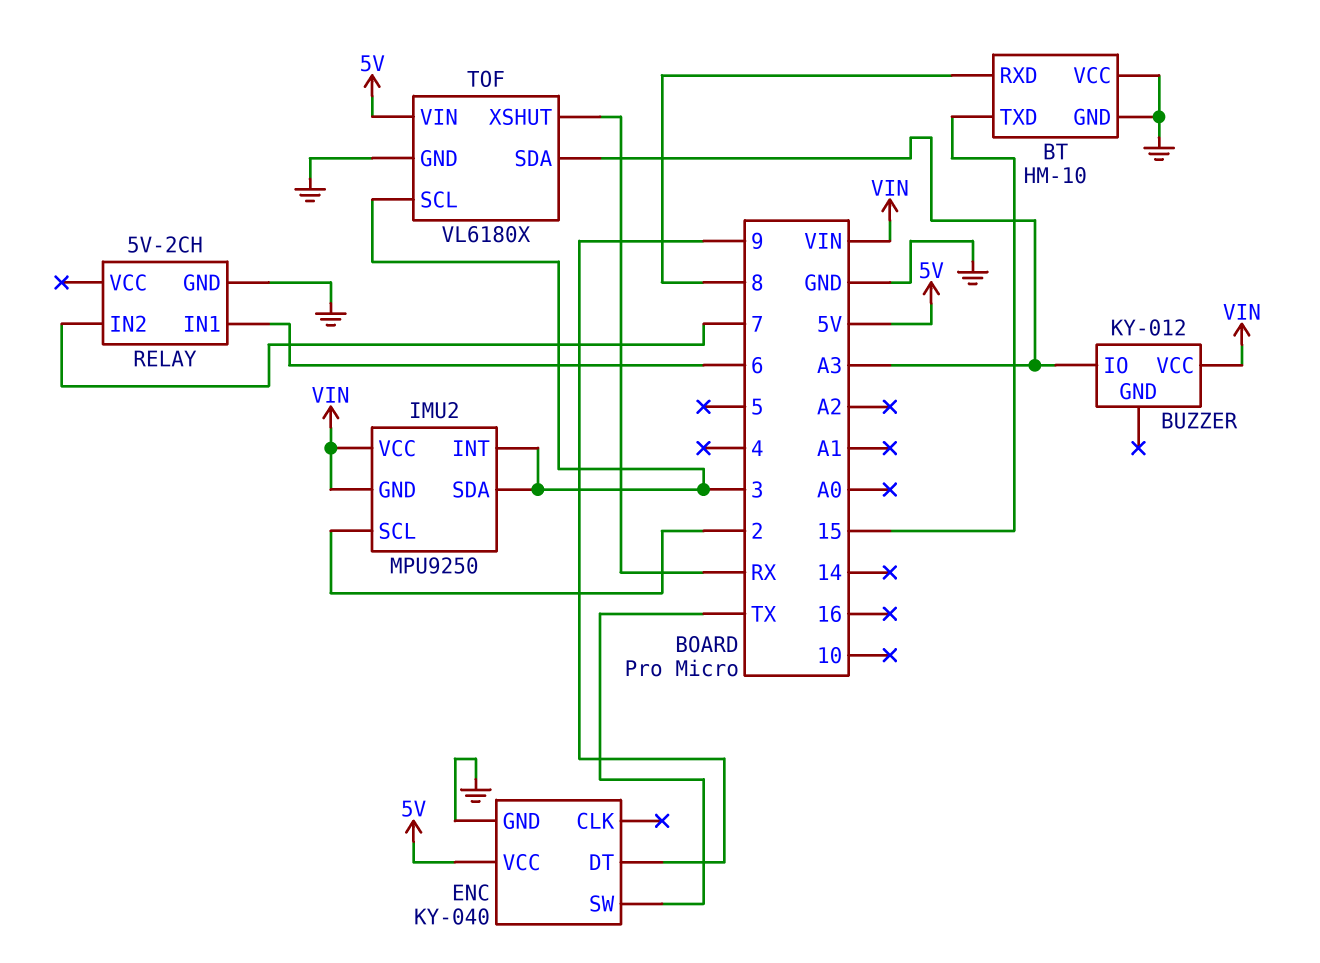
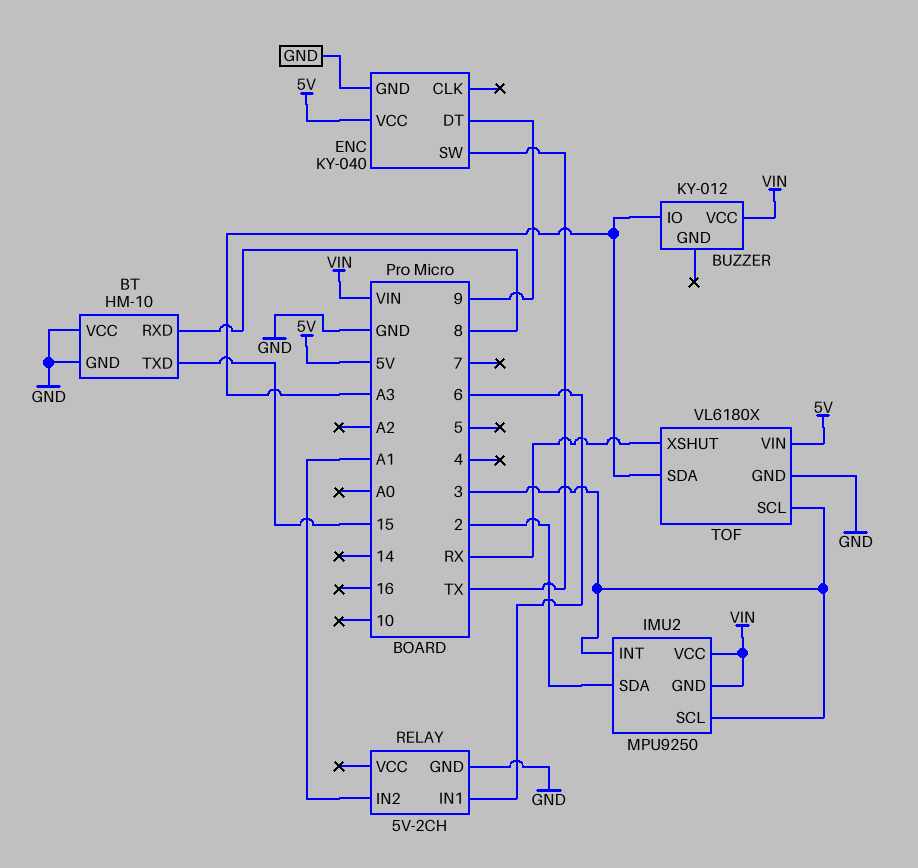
IMU2 pin SCL: 2 -> 3
IMU2 pin SDA: 3 -> 2
RELAY pin IN2: 7 -> A1

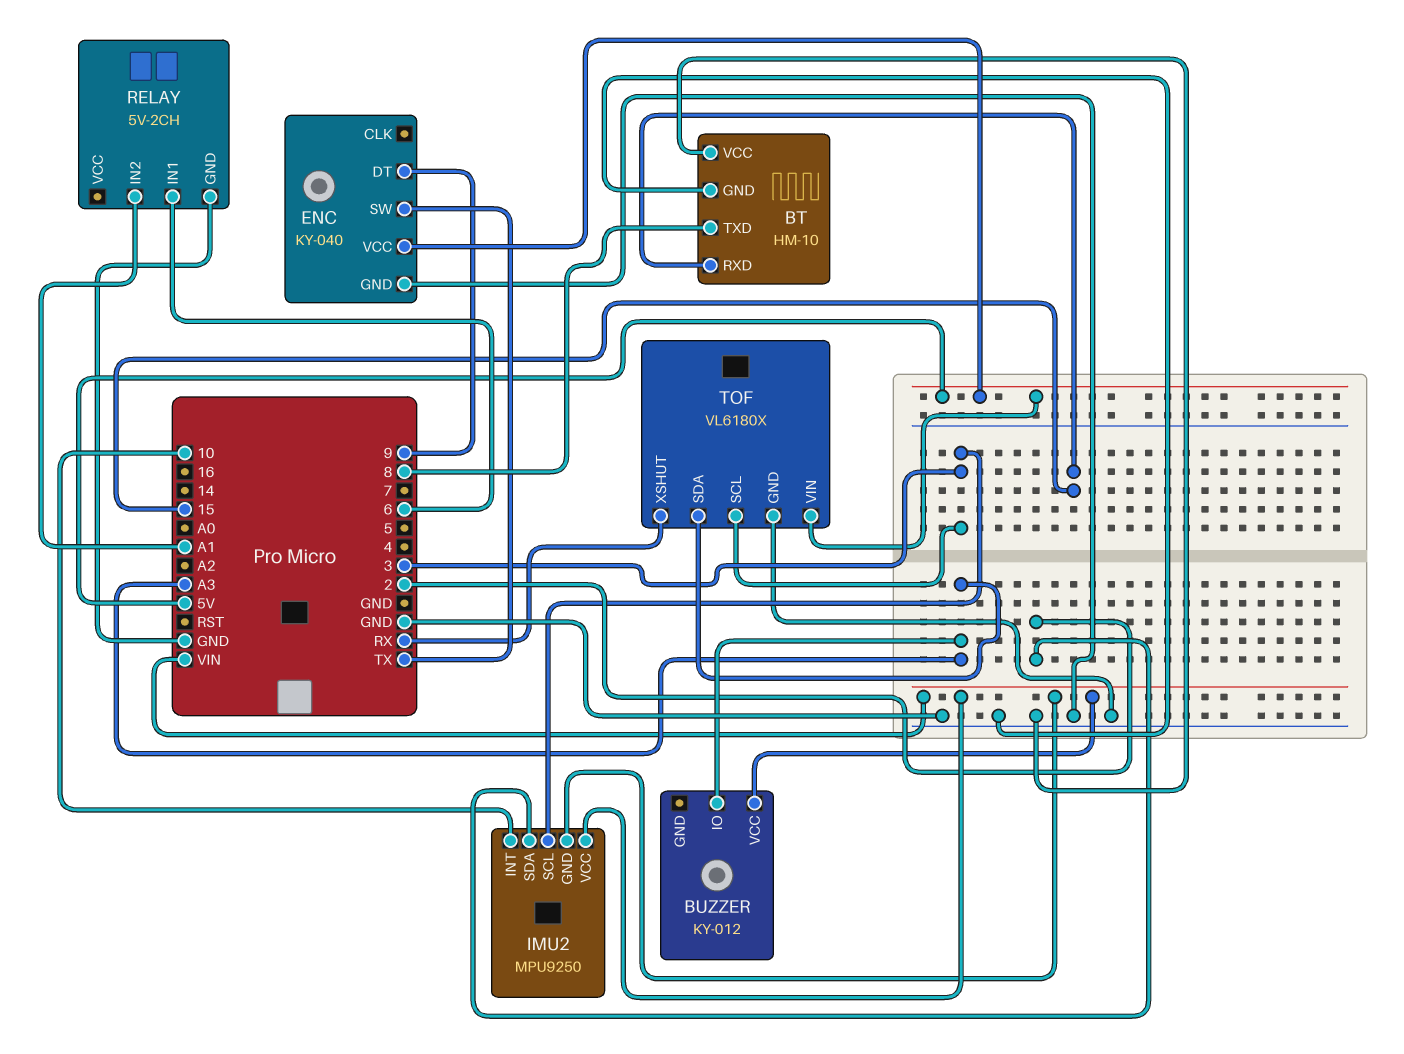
BT pin RXD: 8 -> 15
BT pin TXD: 15 -> 8
IMU2 pin INT: 3 -> 10

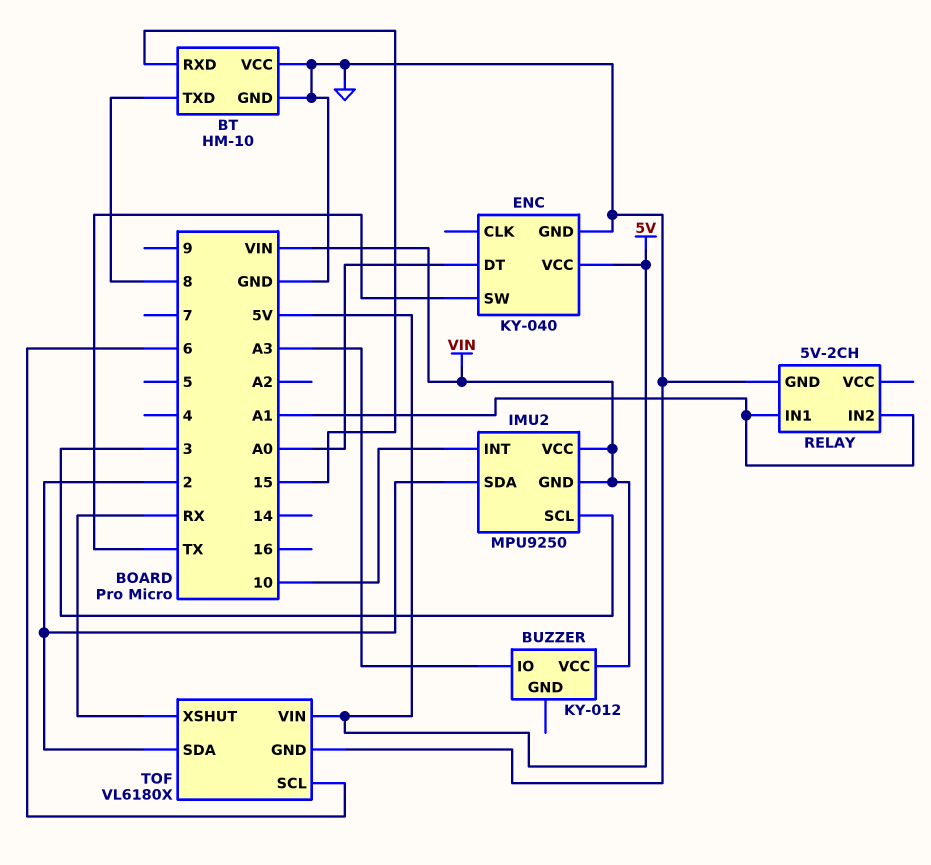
ENC pin DT: 9 -> A0
RELAY pin IN1: 6 -> A1
TOF pin SCL: 3 -> 6
TOF pin SDA: A3 -> 2

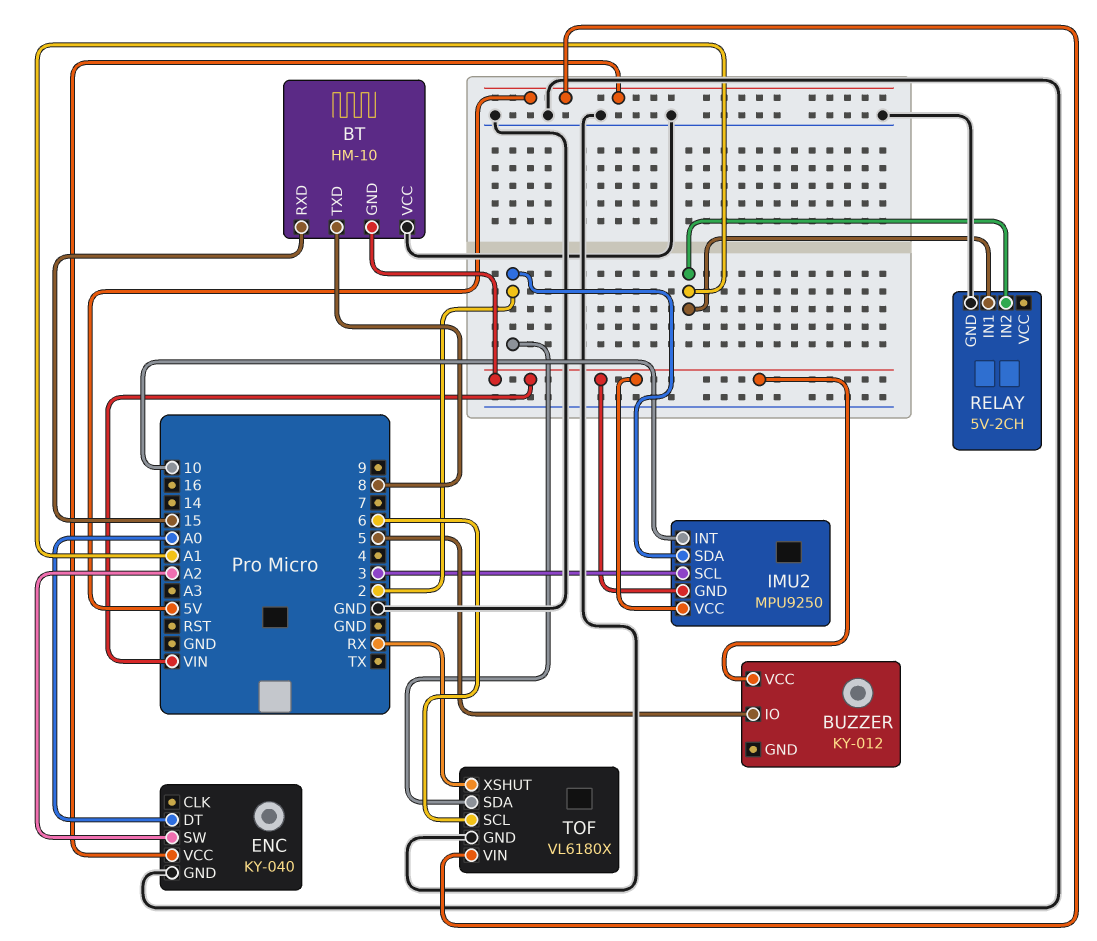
BT pin GND: GND -> VIN
BUZZER pin IO: A3 -> 5
ENC pin SW: TX -> A2

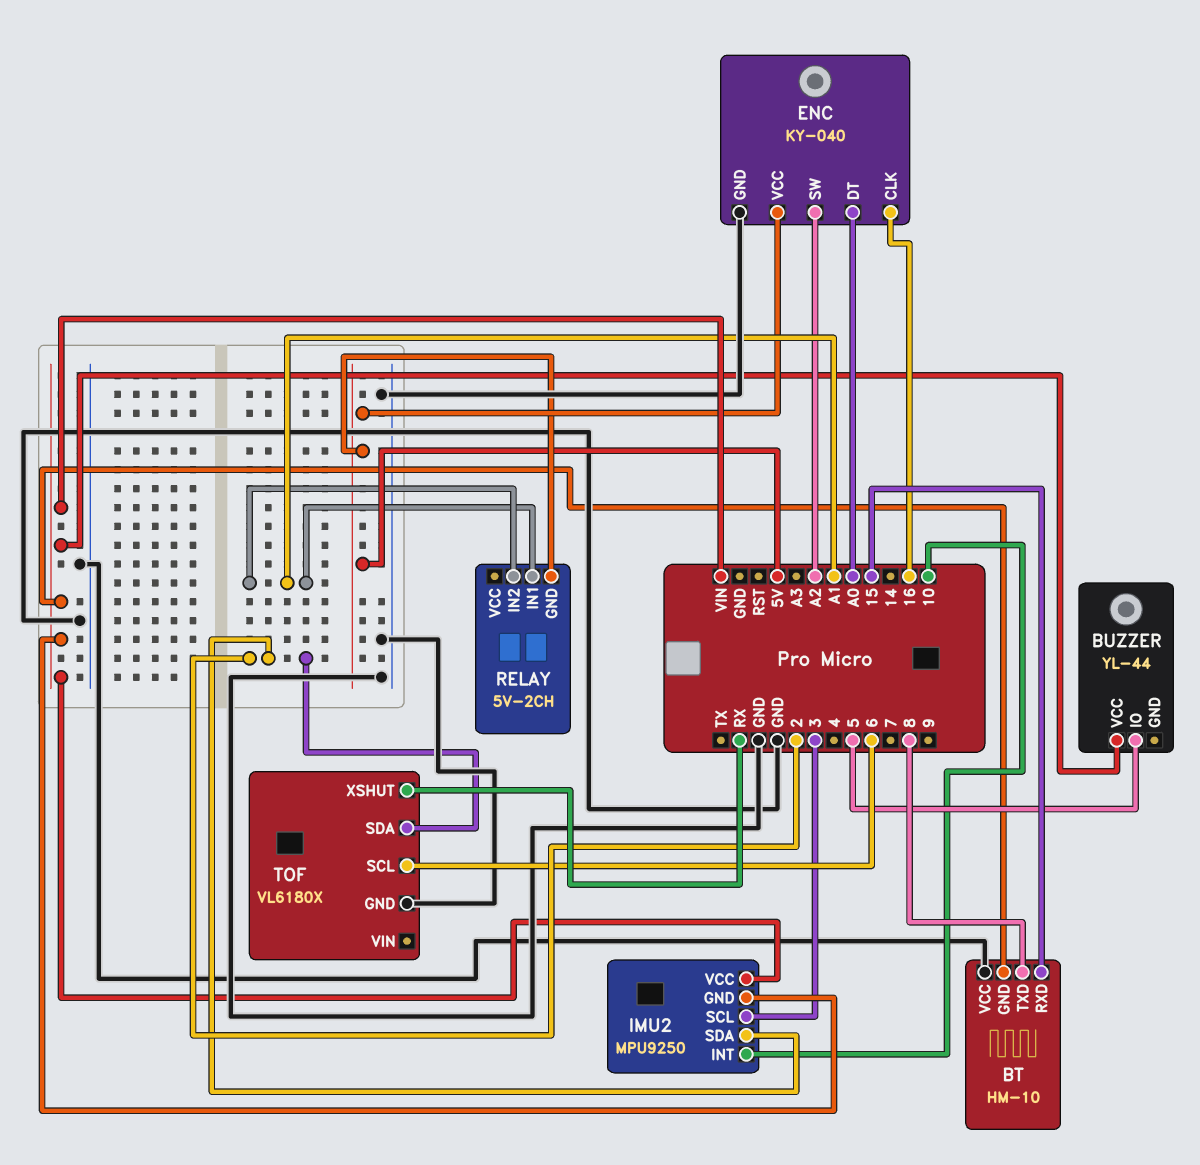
BUZZER: KY-012 -> YL-44
ENC pin CLK: none -> 16
RELAY pin GND: GND -> 5V
TOF pin VIN: 5V -> none

